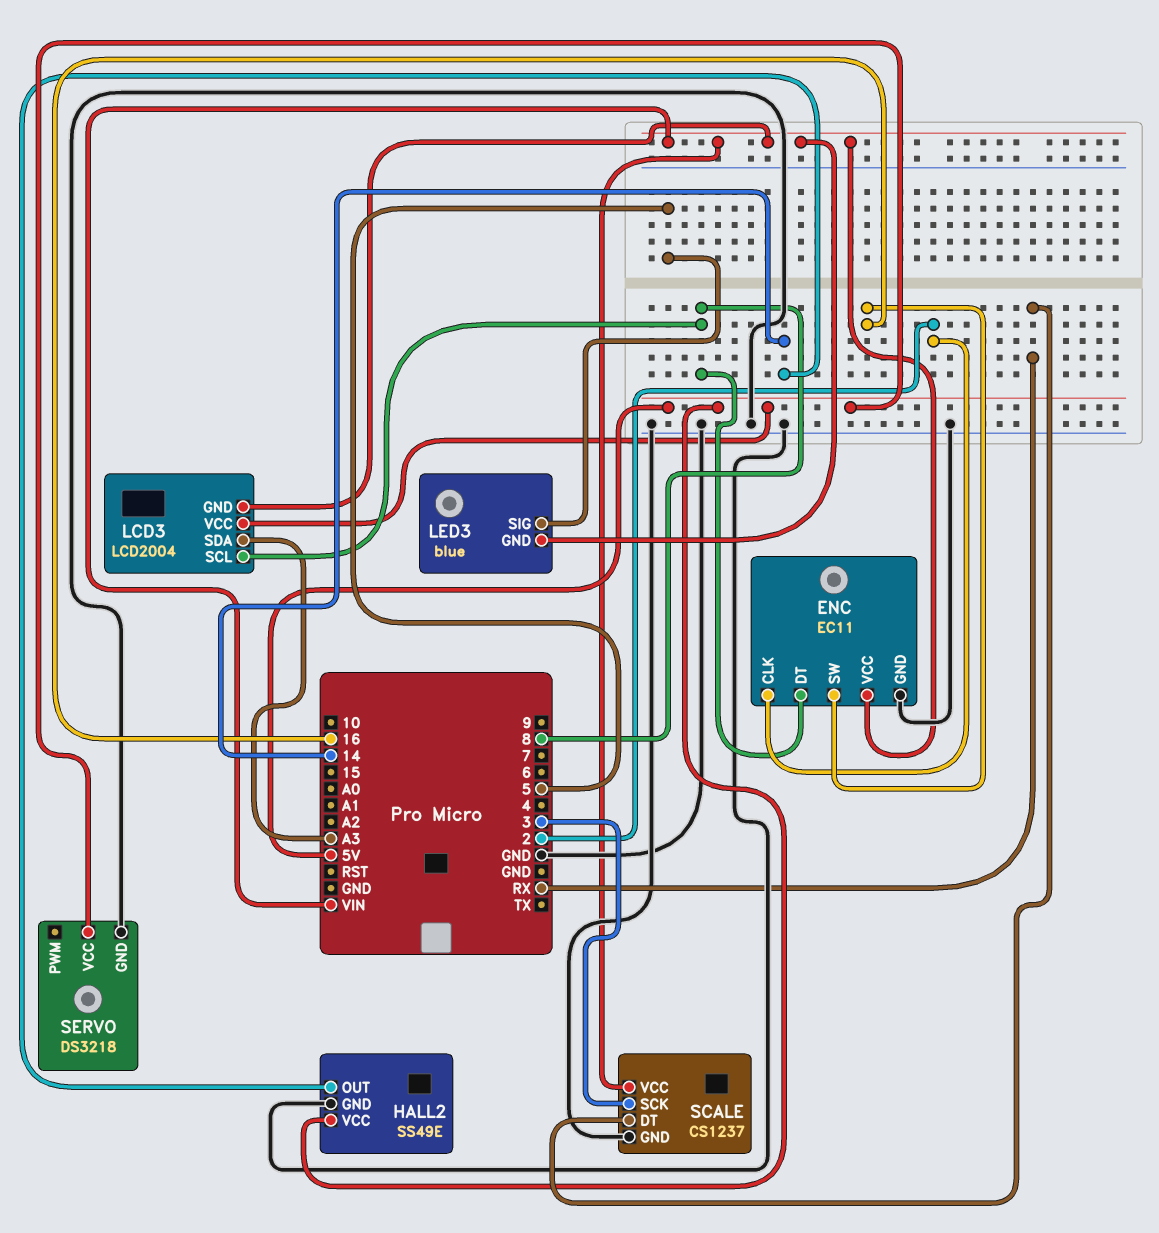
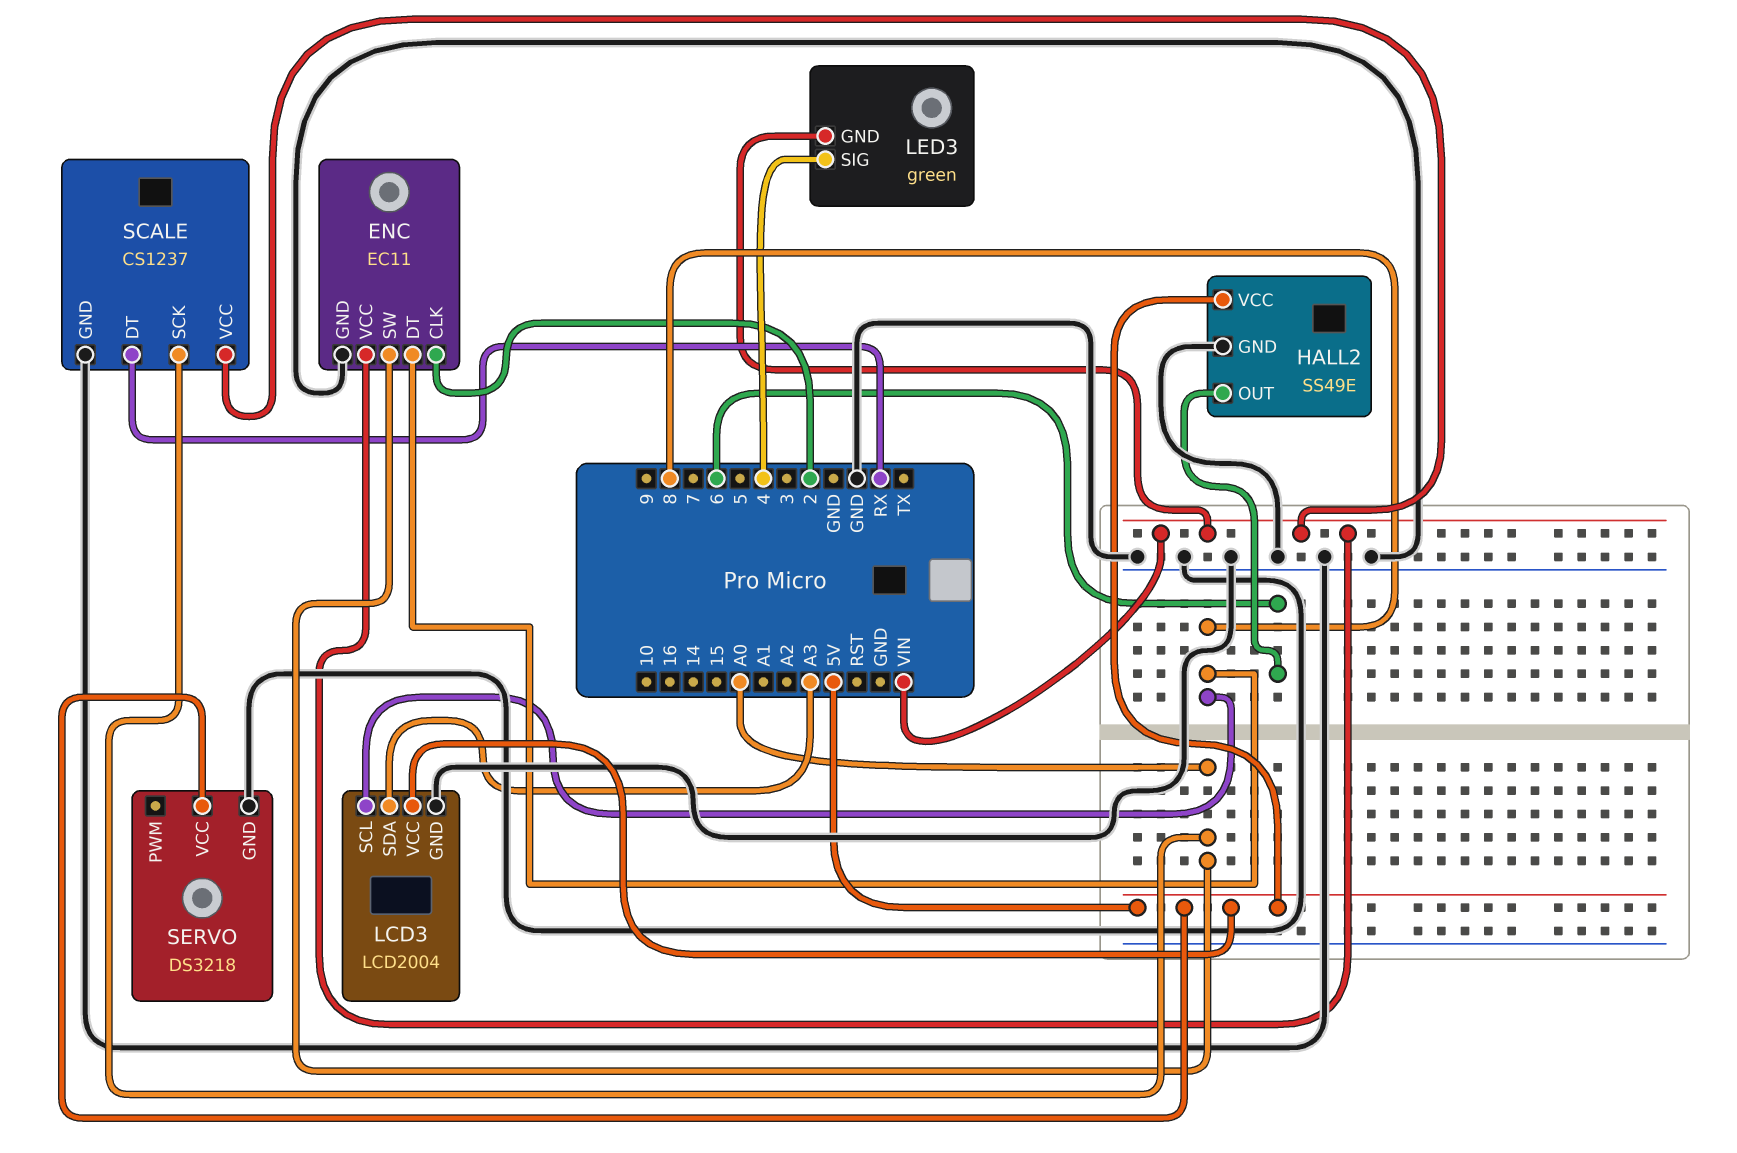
ENC pin SW: 16 -> A0
HALL2 pin OUT: 14 -> 6
LCD3 pin GND: VIN -> GND
LED3: blue -> green
LED3 pin SIG: 5 -> 4
SCALE pin SCK: 3 -> A0

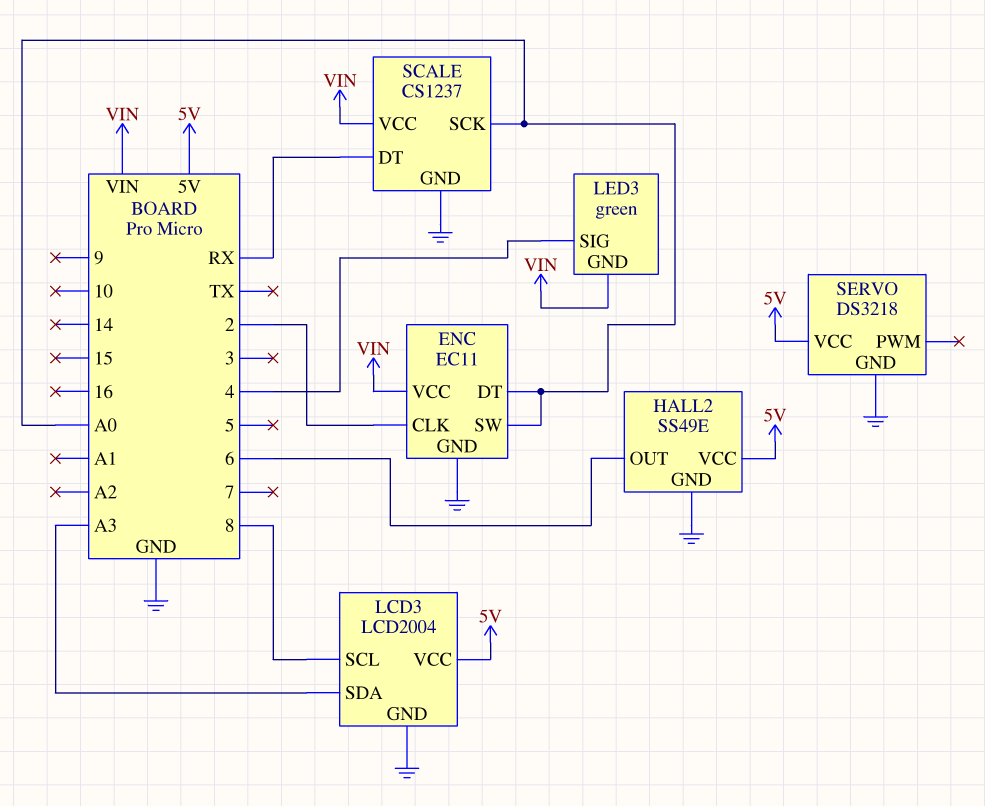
ENC pin DT: 8 -> A0

